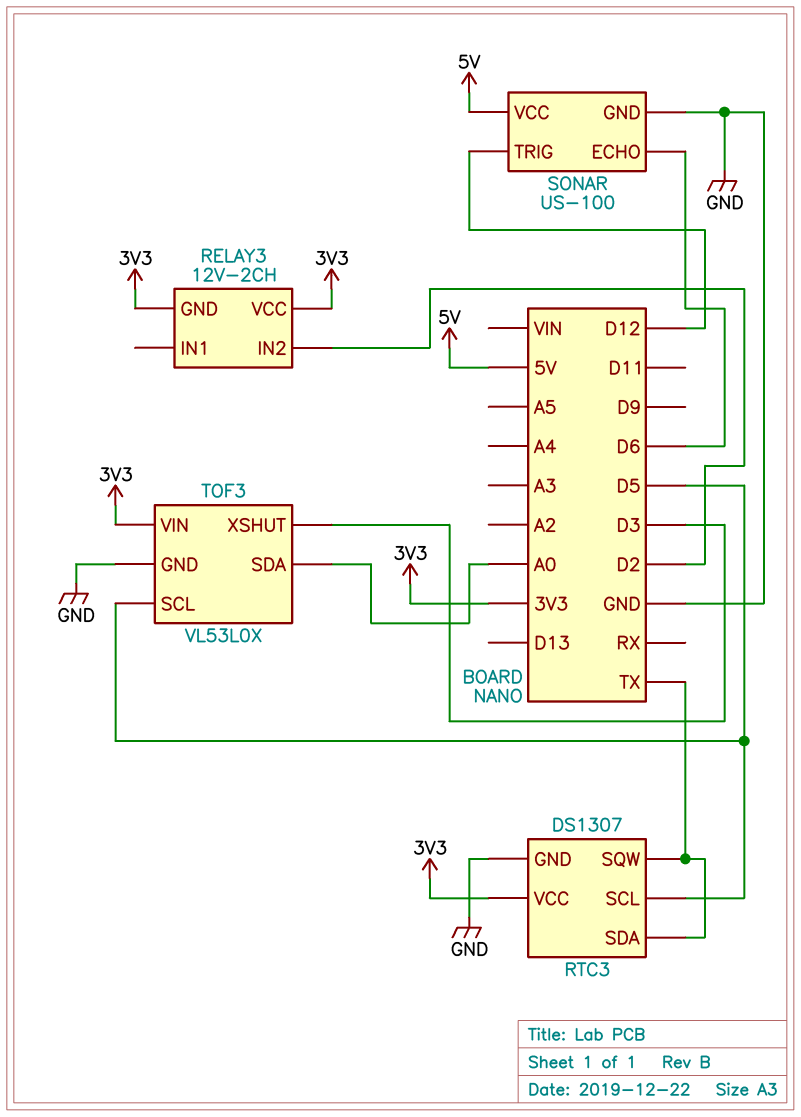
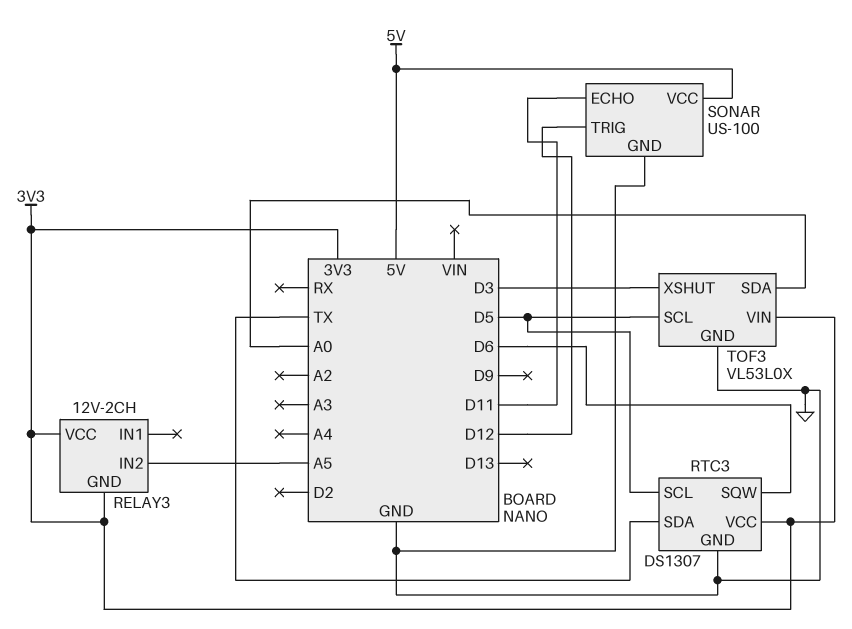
RELAY3 pin IN2: D2 -> A5
RTC3 pin SQW: TX -> D6
SONAR pin ECHO: D6 -> D11

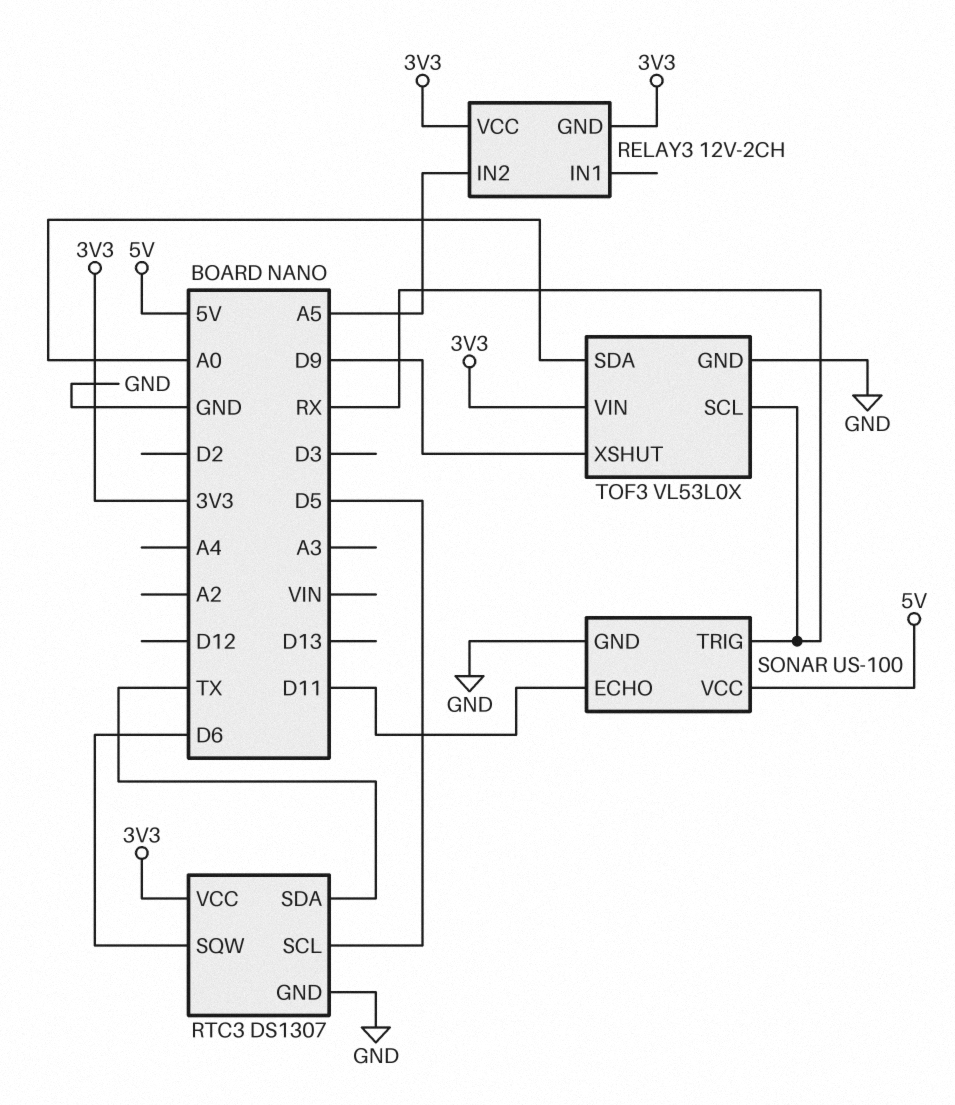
SONAR pin TRIG: D12 -> RX
TOF3 pin SCL: D5 -> RX
TOF3 pin XSHUT: D3 -> D9

